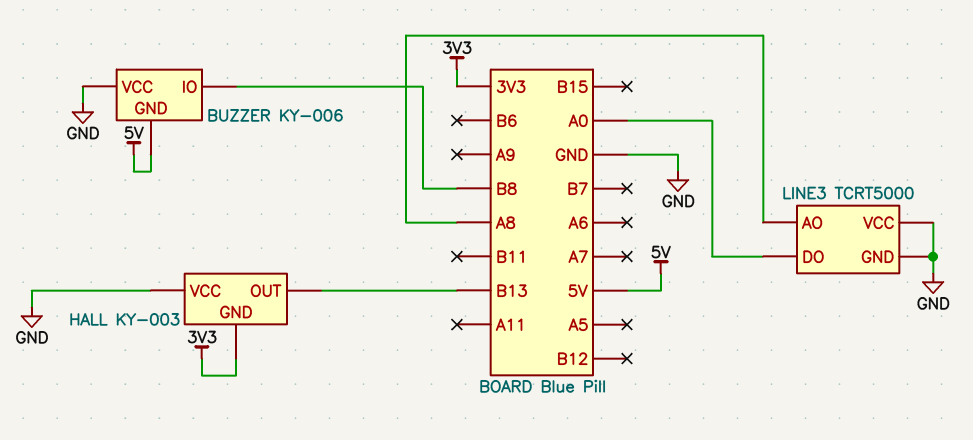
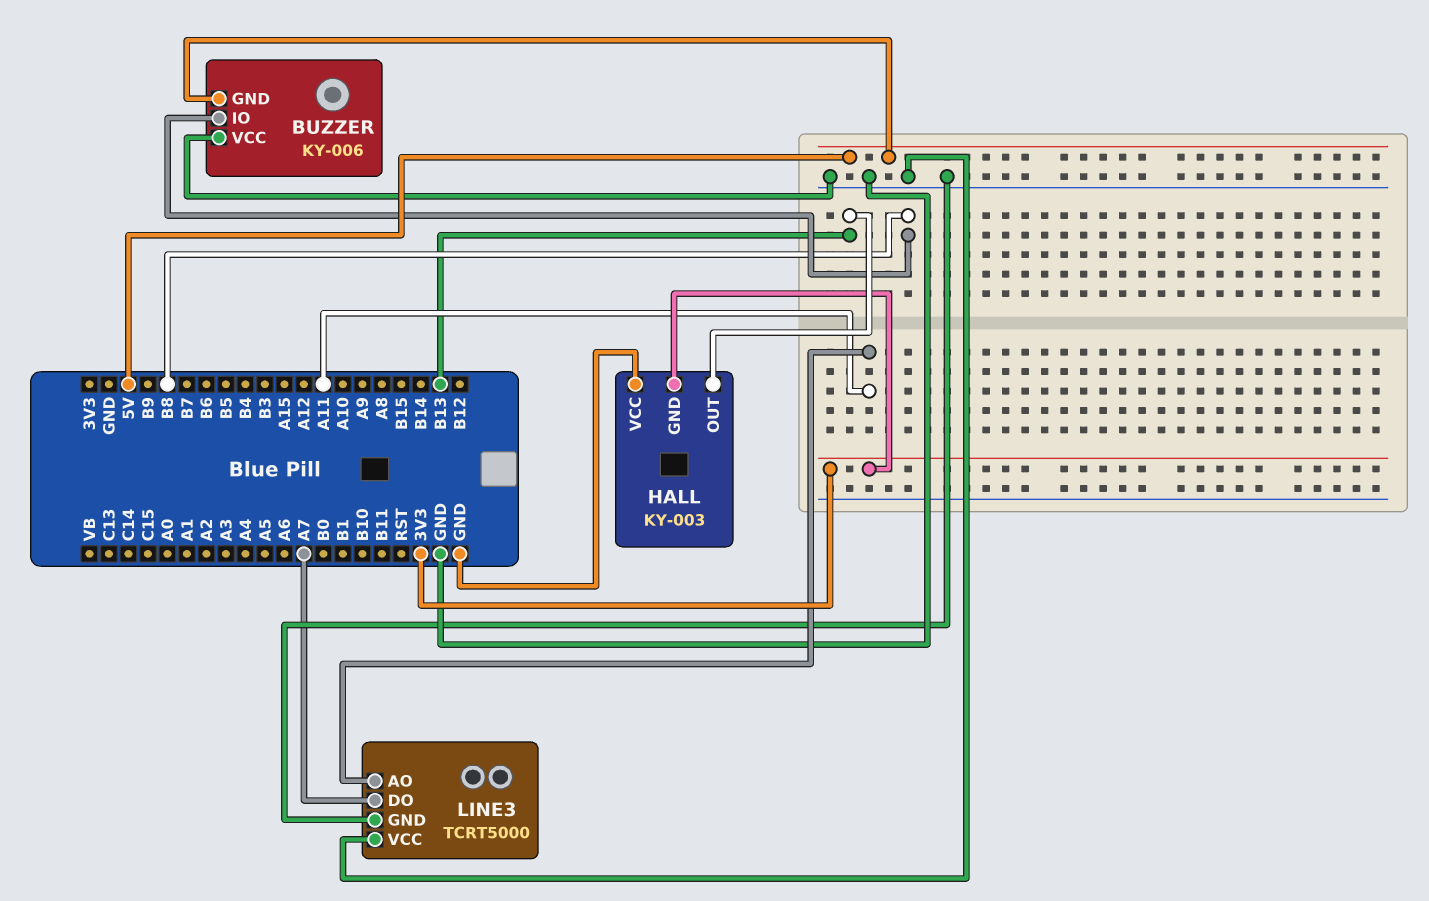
LINE3 pin AO: A8 -> A11
LINE3 pin DO: A0 -> A7

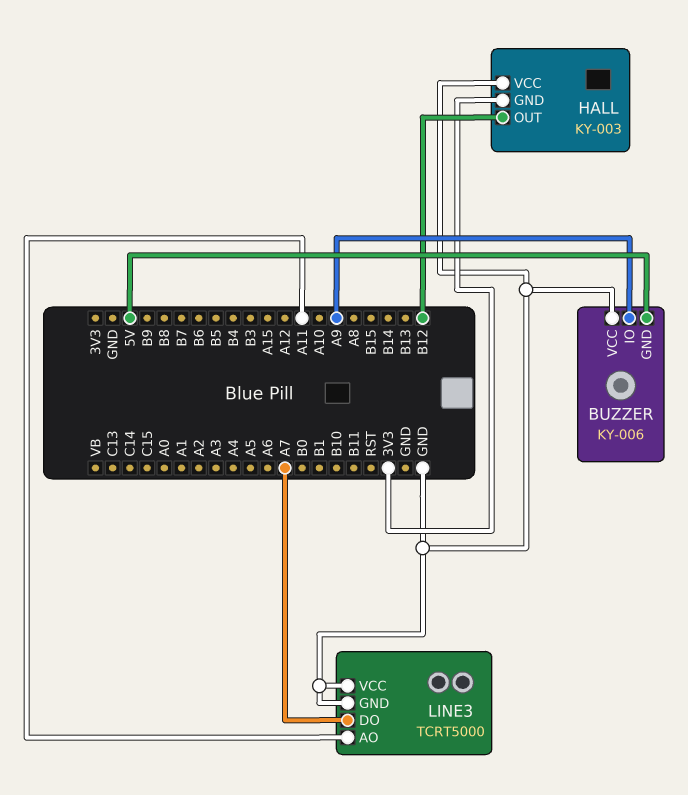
BUZZER pin IO: B8 -> A9
HALL pin OUT: B13 -> B12

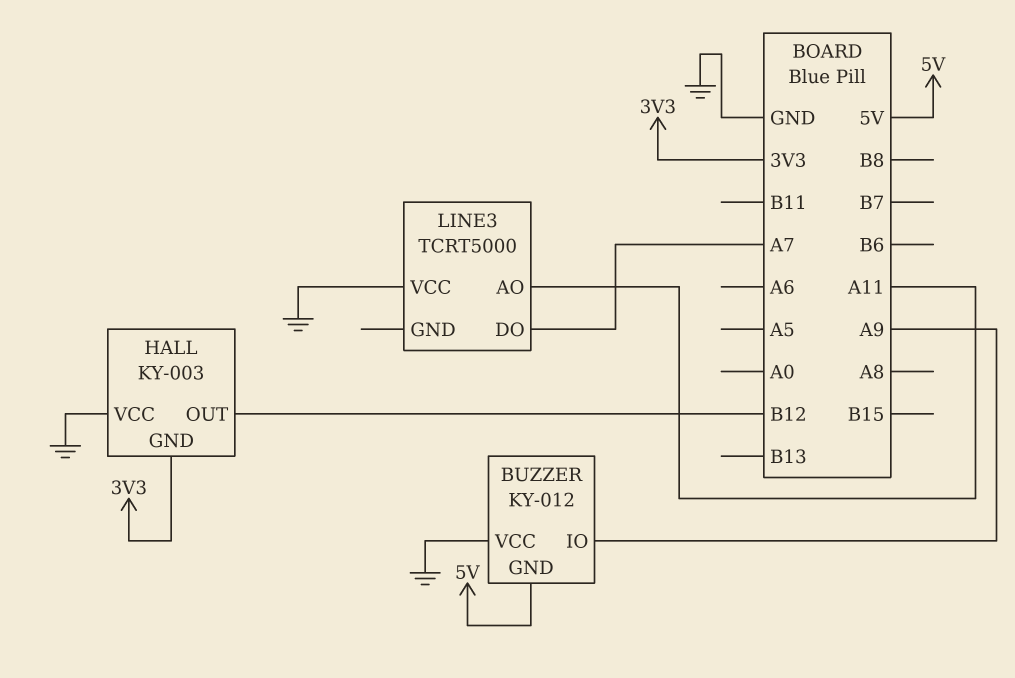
BUZZER: KY-006 -> KY-012
LINE3 pin GND: GND -> none

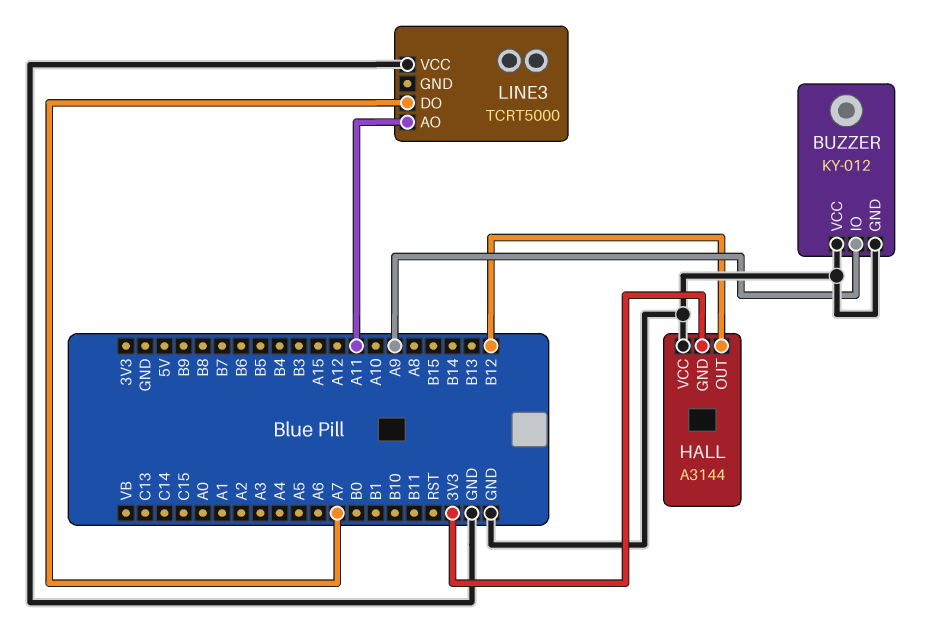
BUZZER pin GND: 5V -> GND
HALL: KY-003 -> A3144

